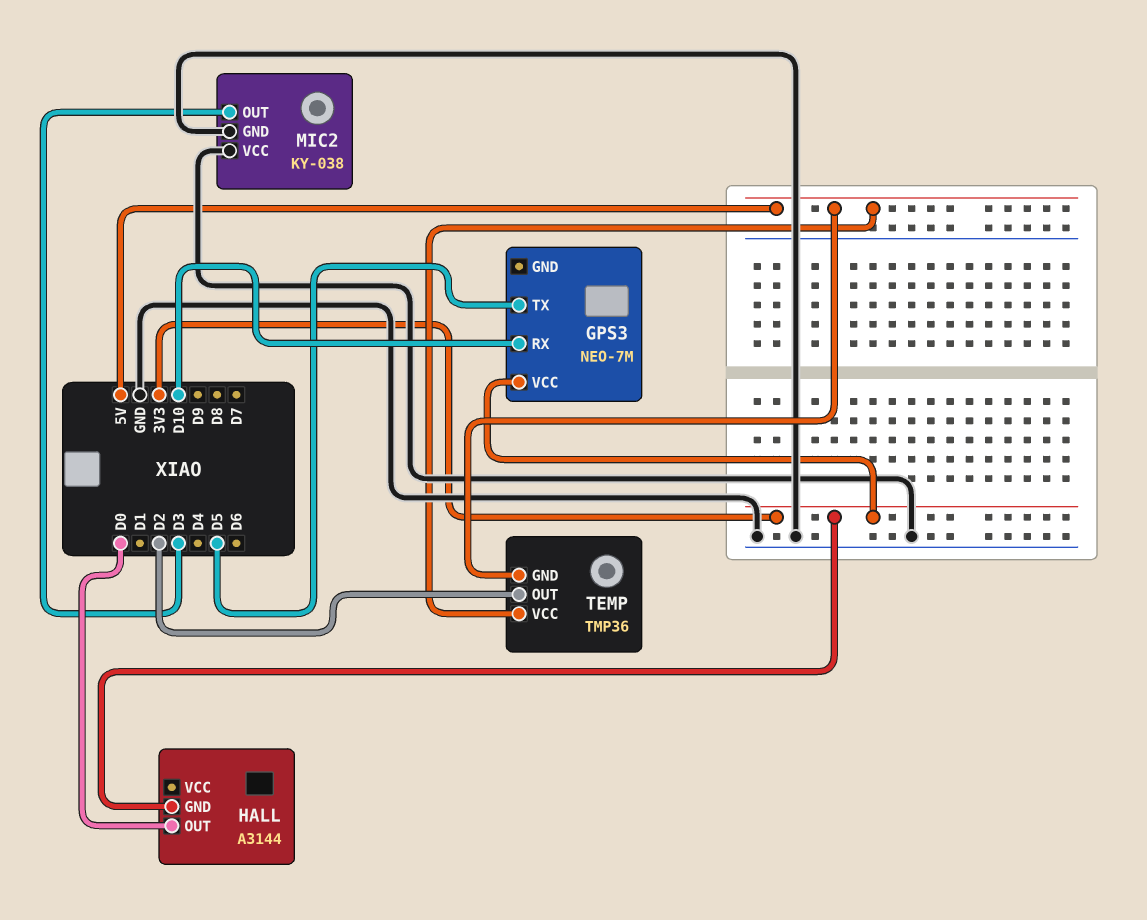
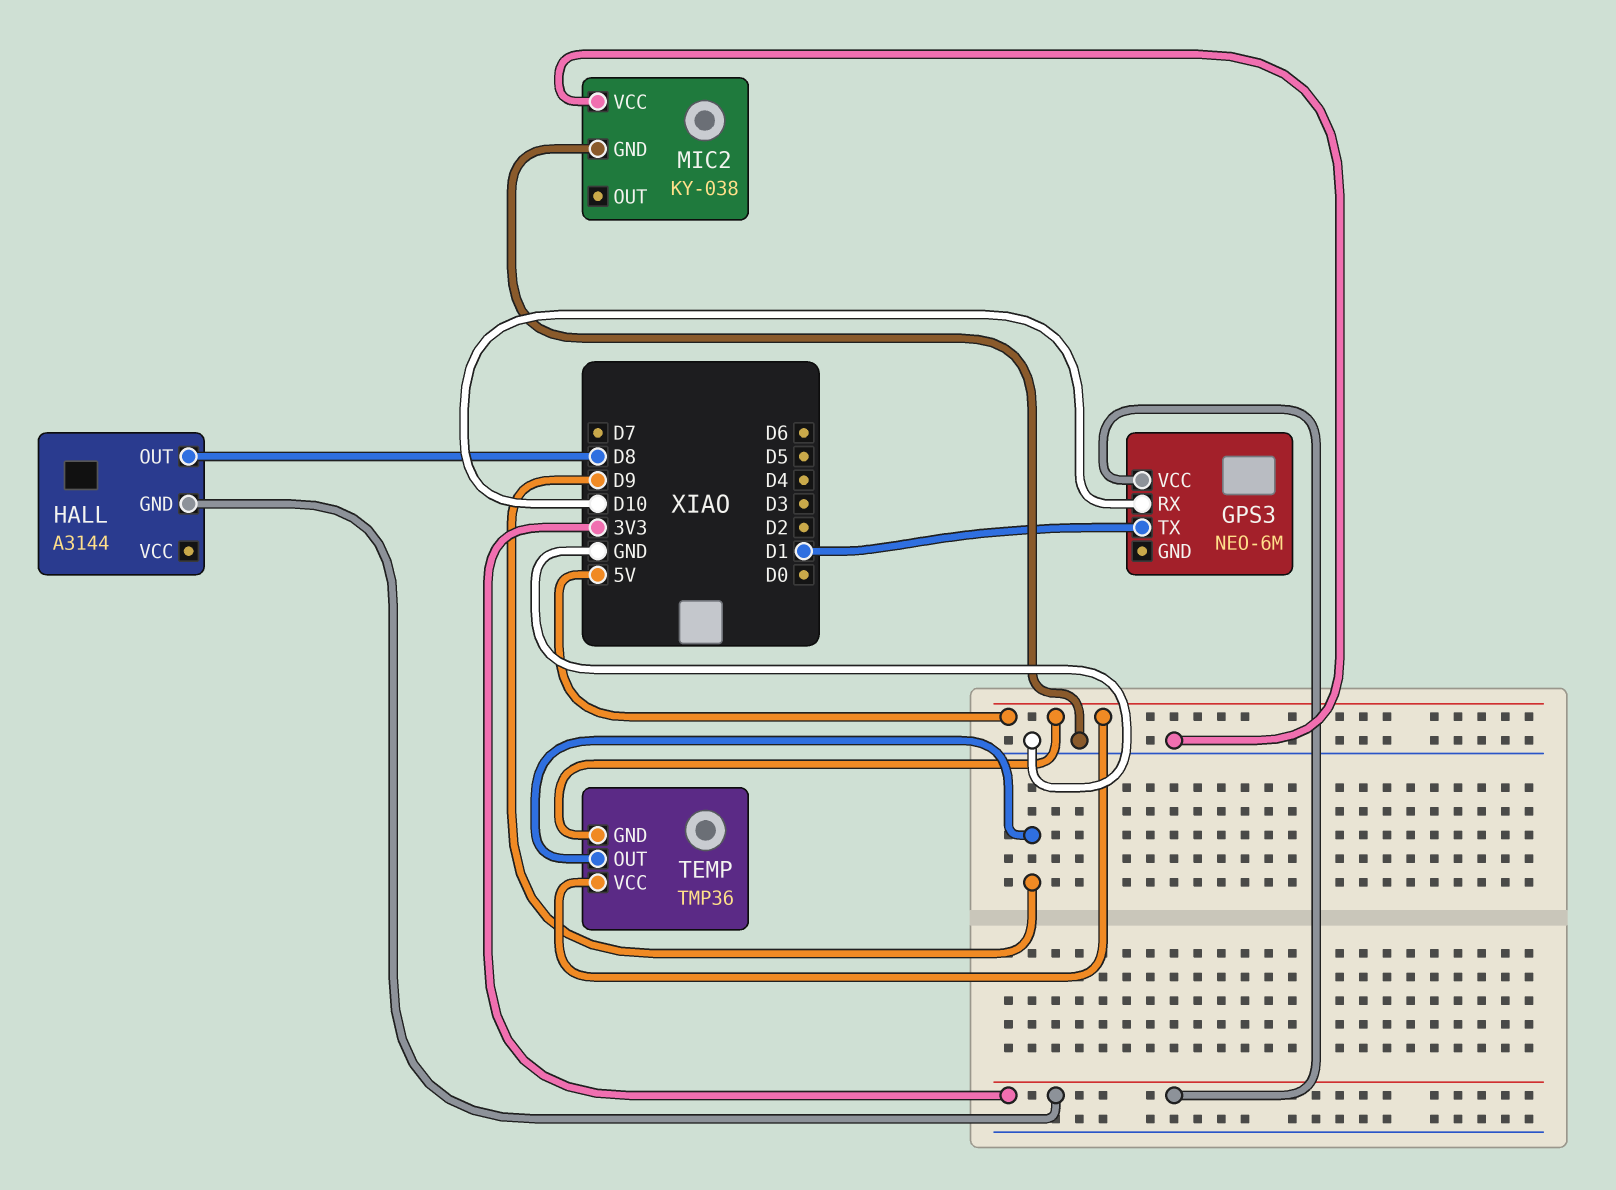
GPS3: NEO-7M -> NEO-6M
GPS3 pin TX: D5 -> D1
HALL pin OUT: D0 -> D8
MIC2 pin OUT: D3 -> none
TEMP pin OUT: D2 -> D9

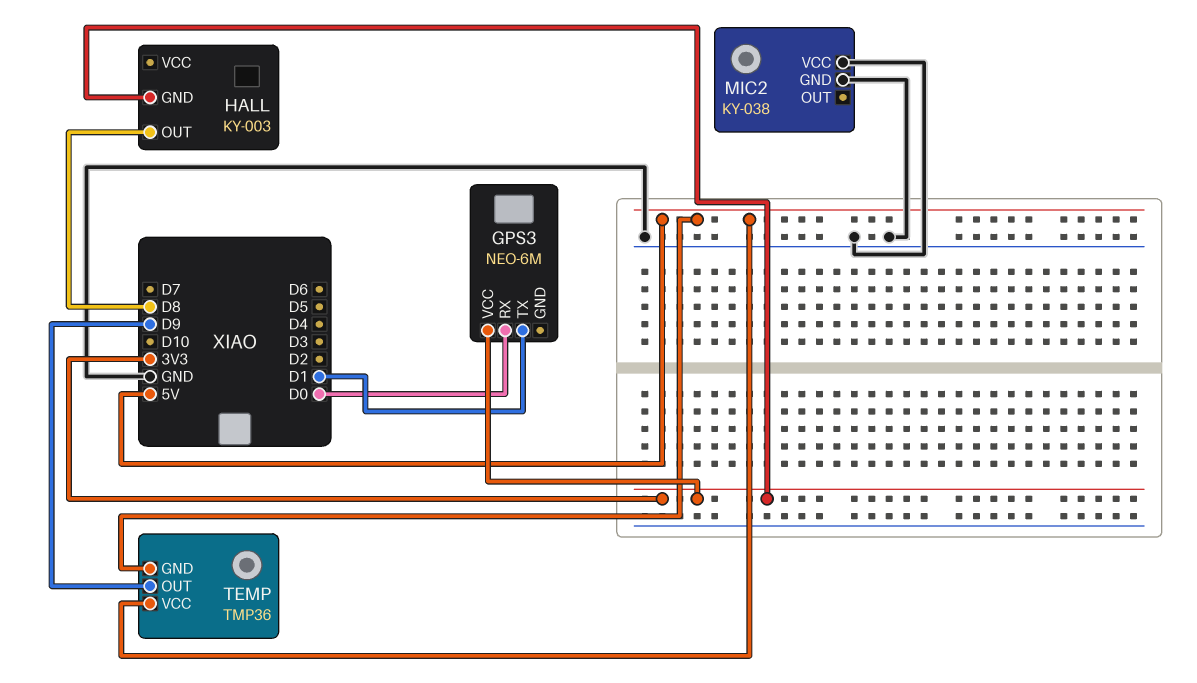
GPS3 pin RX: D10 -> D0
HALL: A3144 -> KY-003

